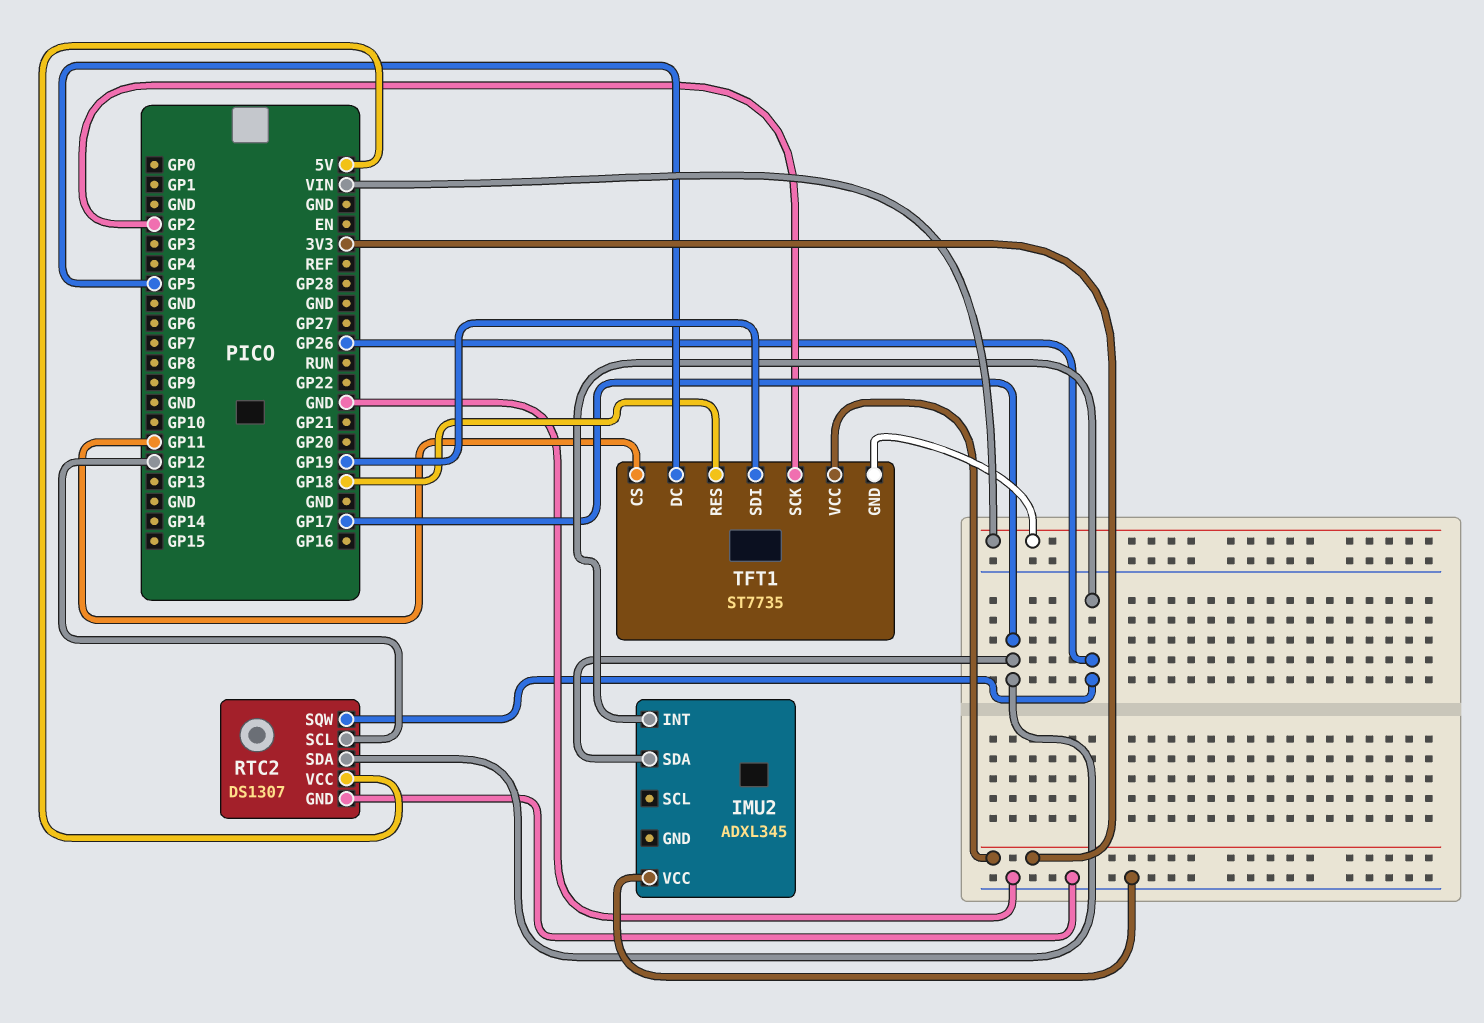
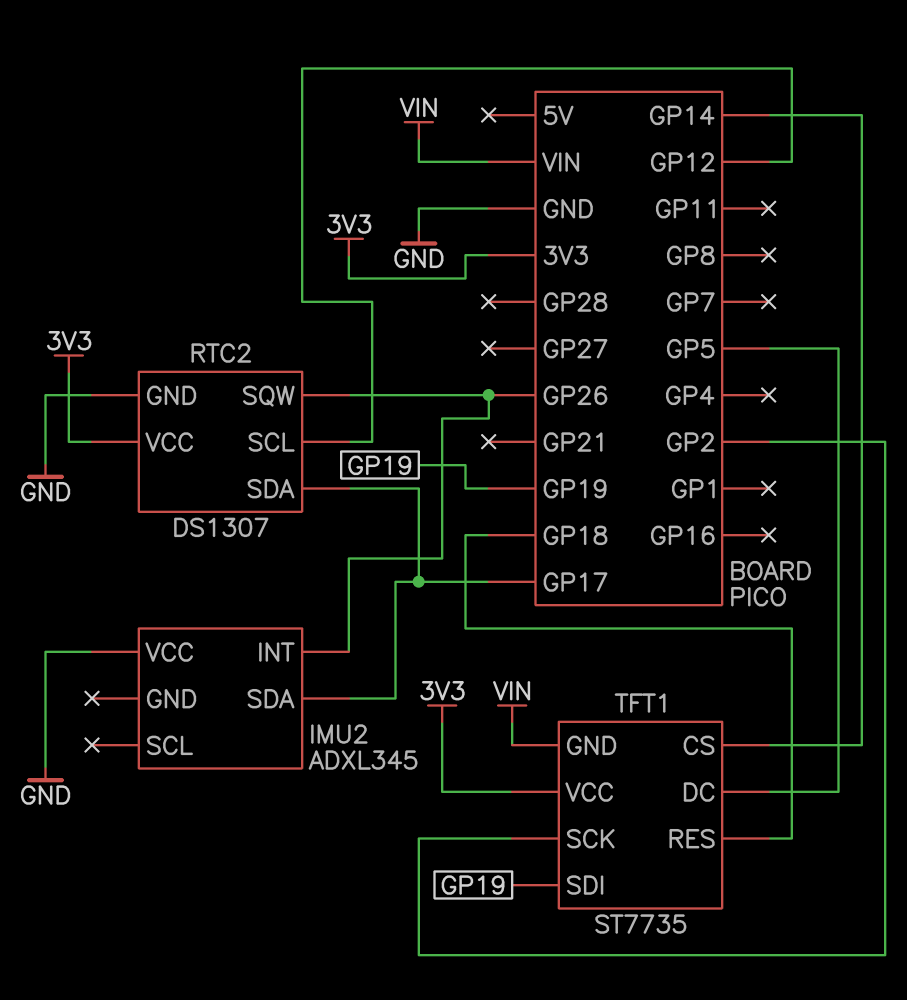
RTC2 pin VCC: 5V -> 3V3
TFT1 pin CS: GP11 -> GP14

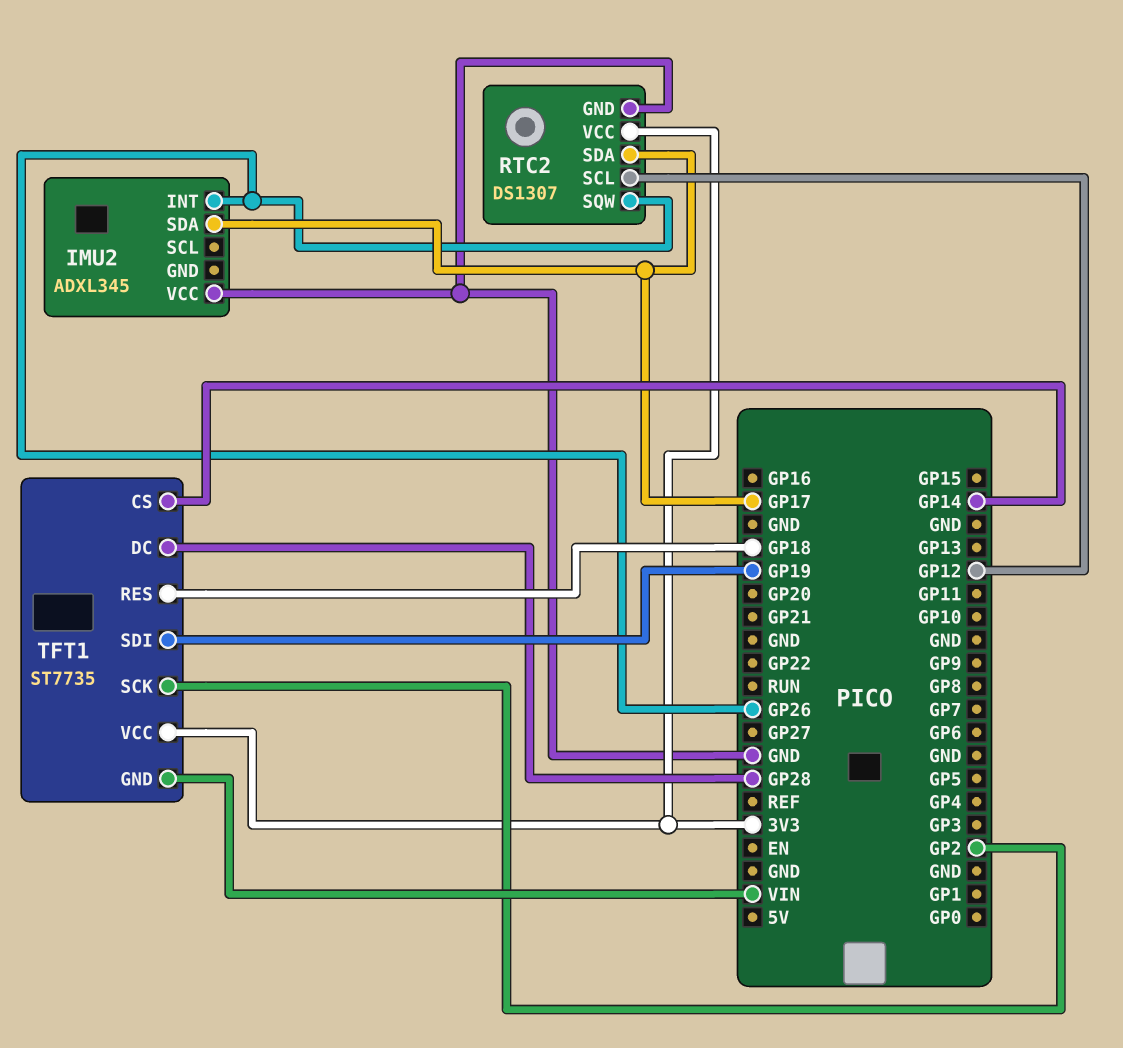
TFT1 pin DC: GP5 -> GP28

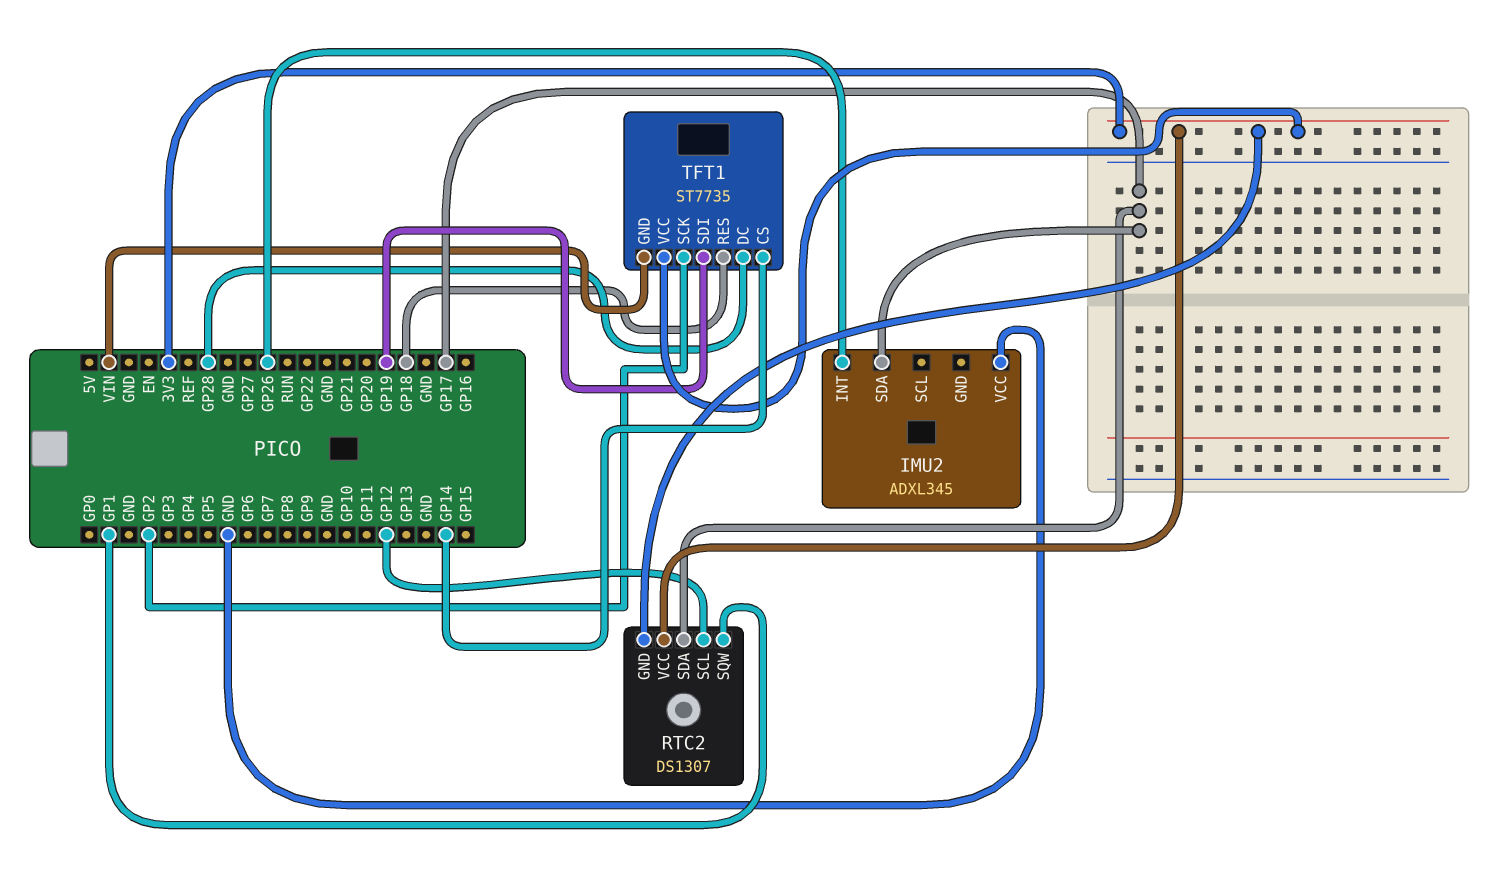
RTC2 pin GND: GND -> 3V3
RTC2 pin SQW: GP26 -> GP1

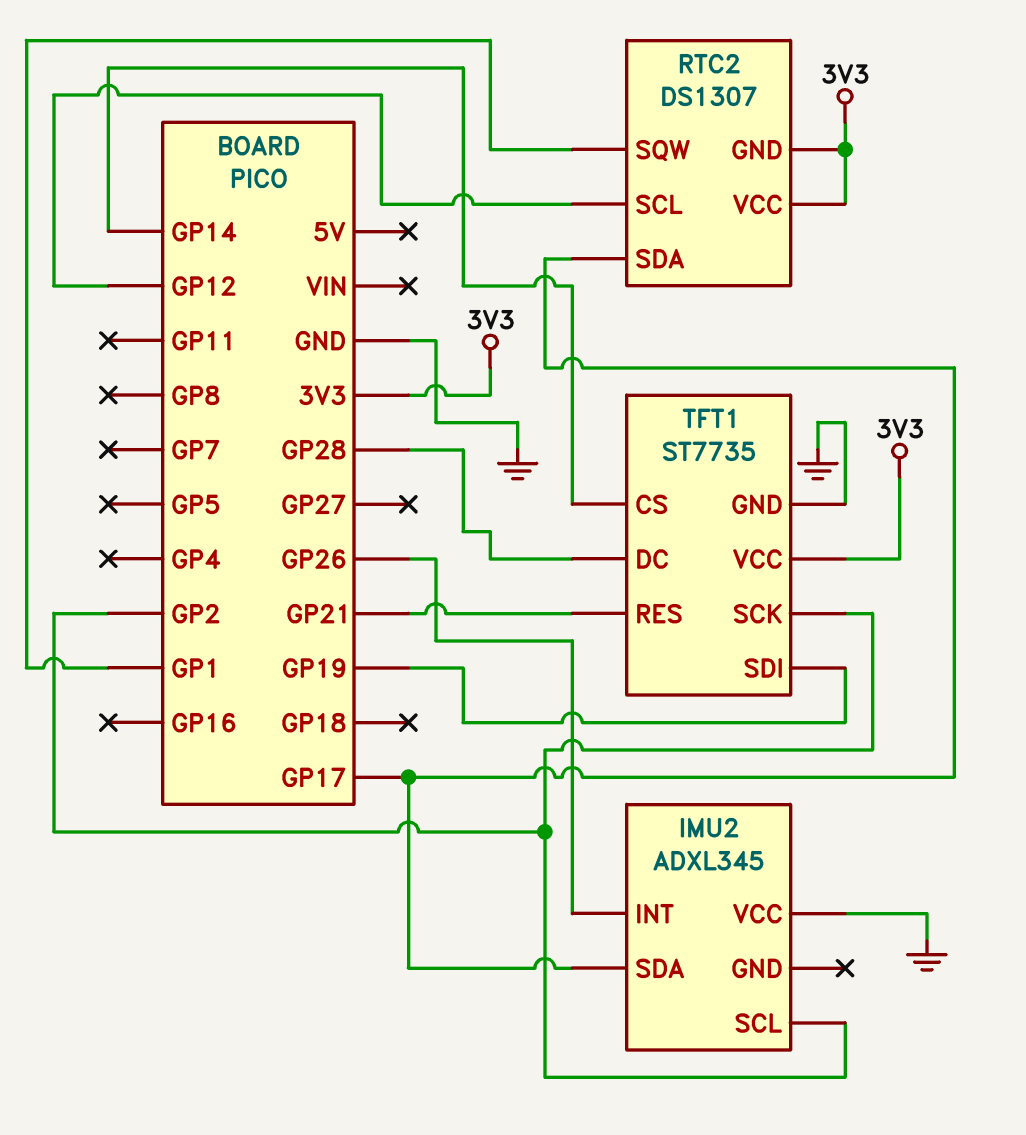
IMU2 pin SCL: none -> GP2
TFT1 pin GND: VIN -> GND
TFT1 pin RES: GP18 -> GP21

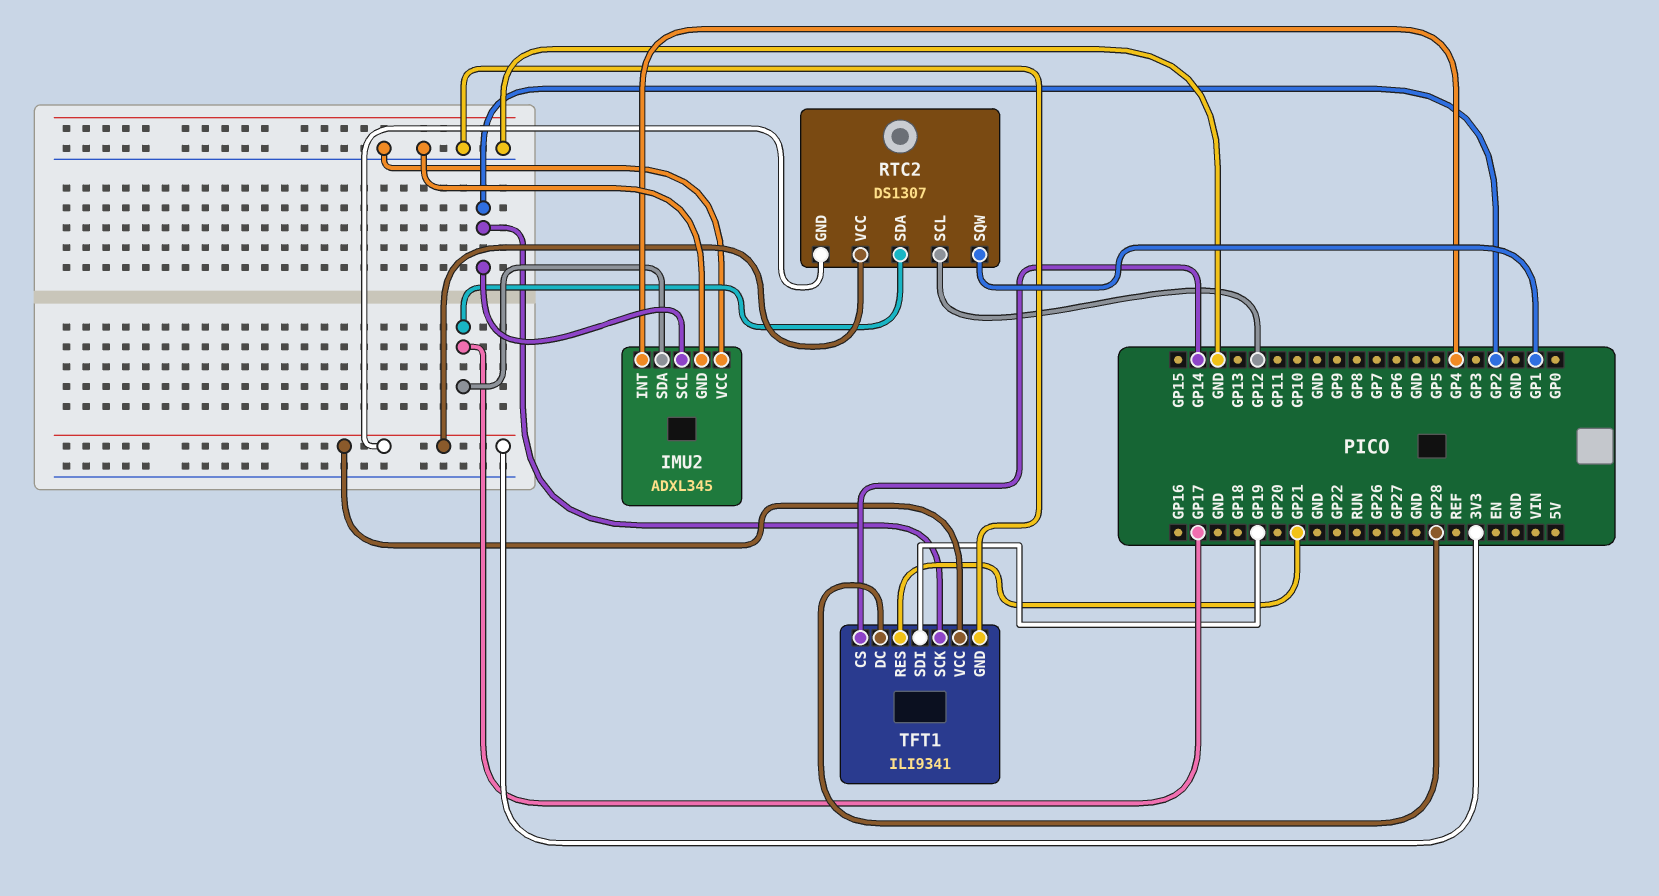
IMU2 pin GND: none -> GND
IMU2 pin INT: GP26 -> GP4
TFT1: ST7735 -> ILI9341

